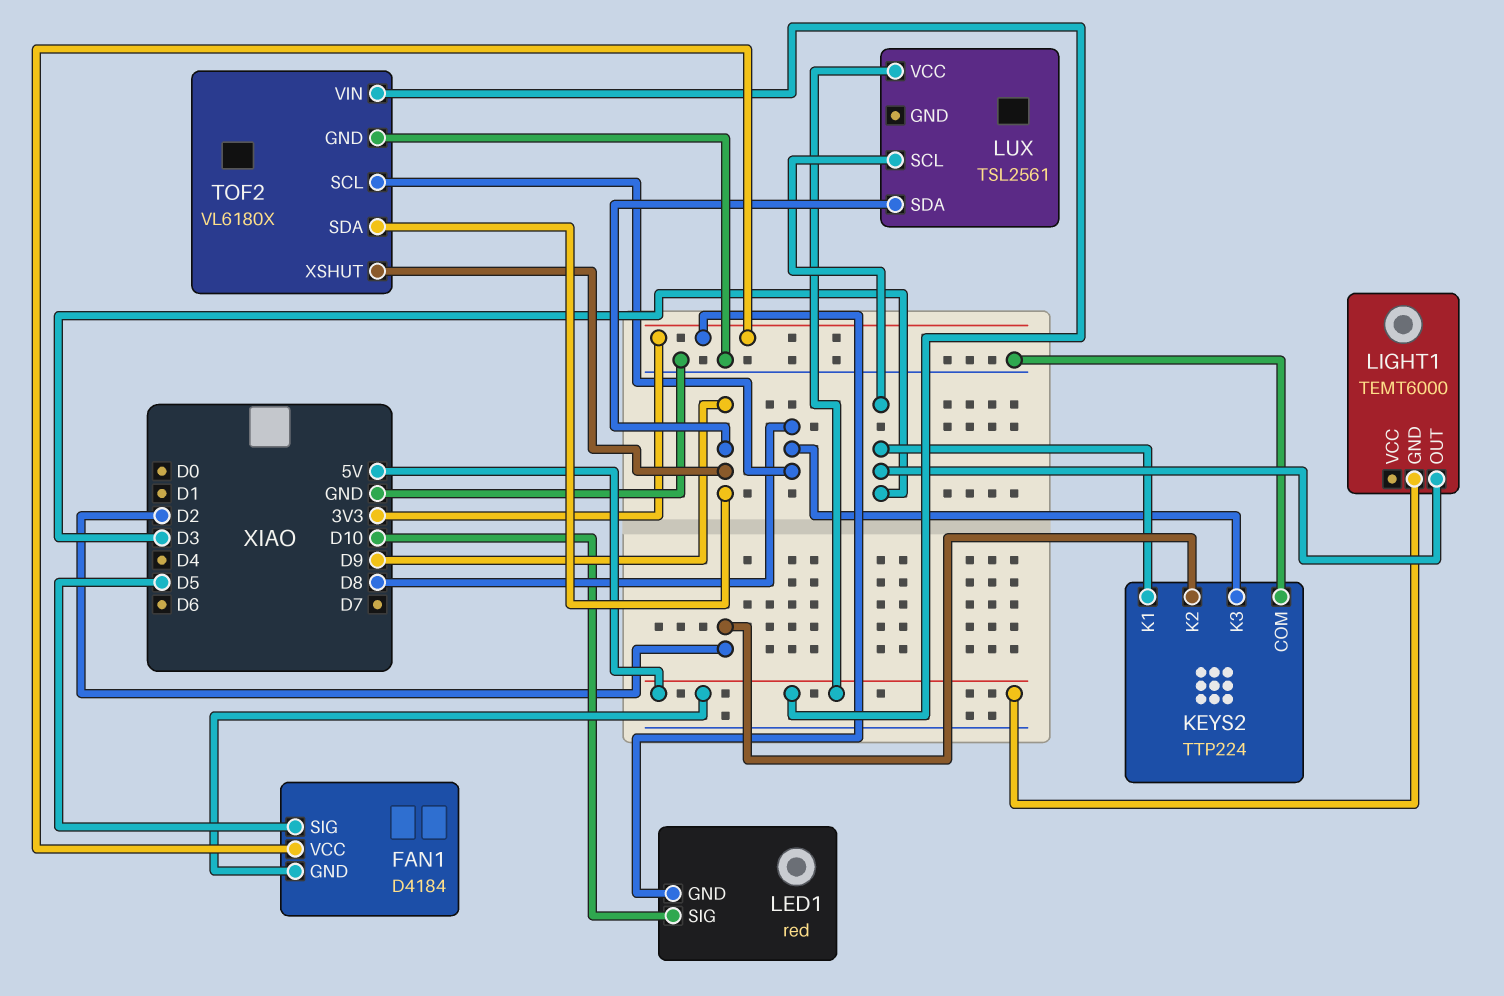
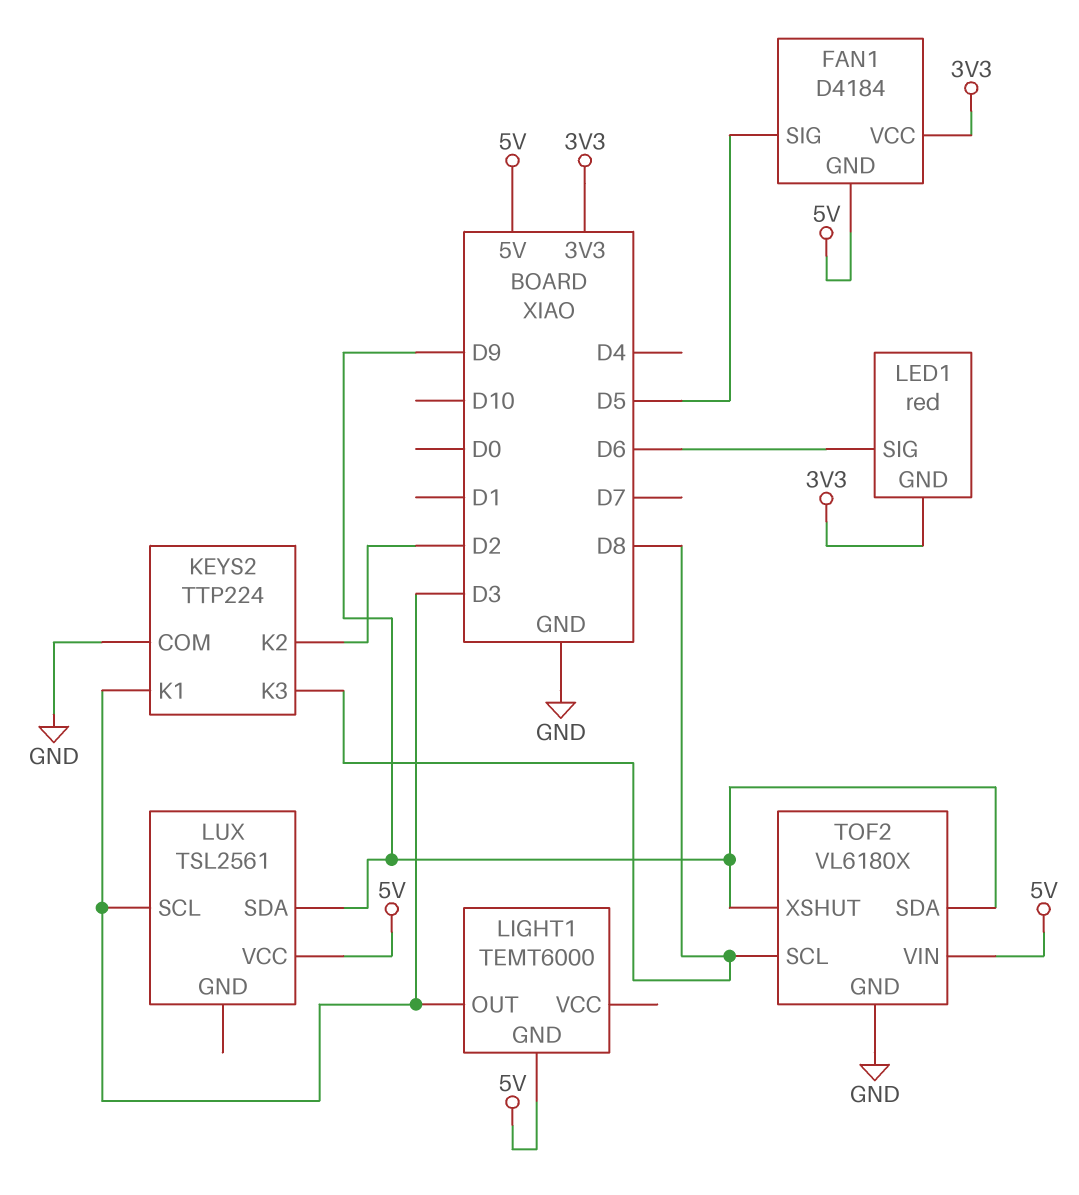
LED1 pin SIG: D10 -> D6

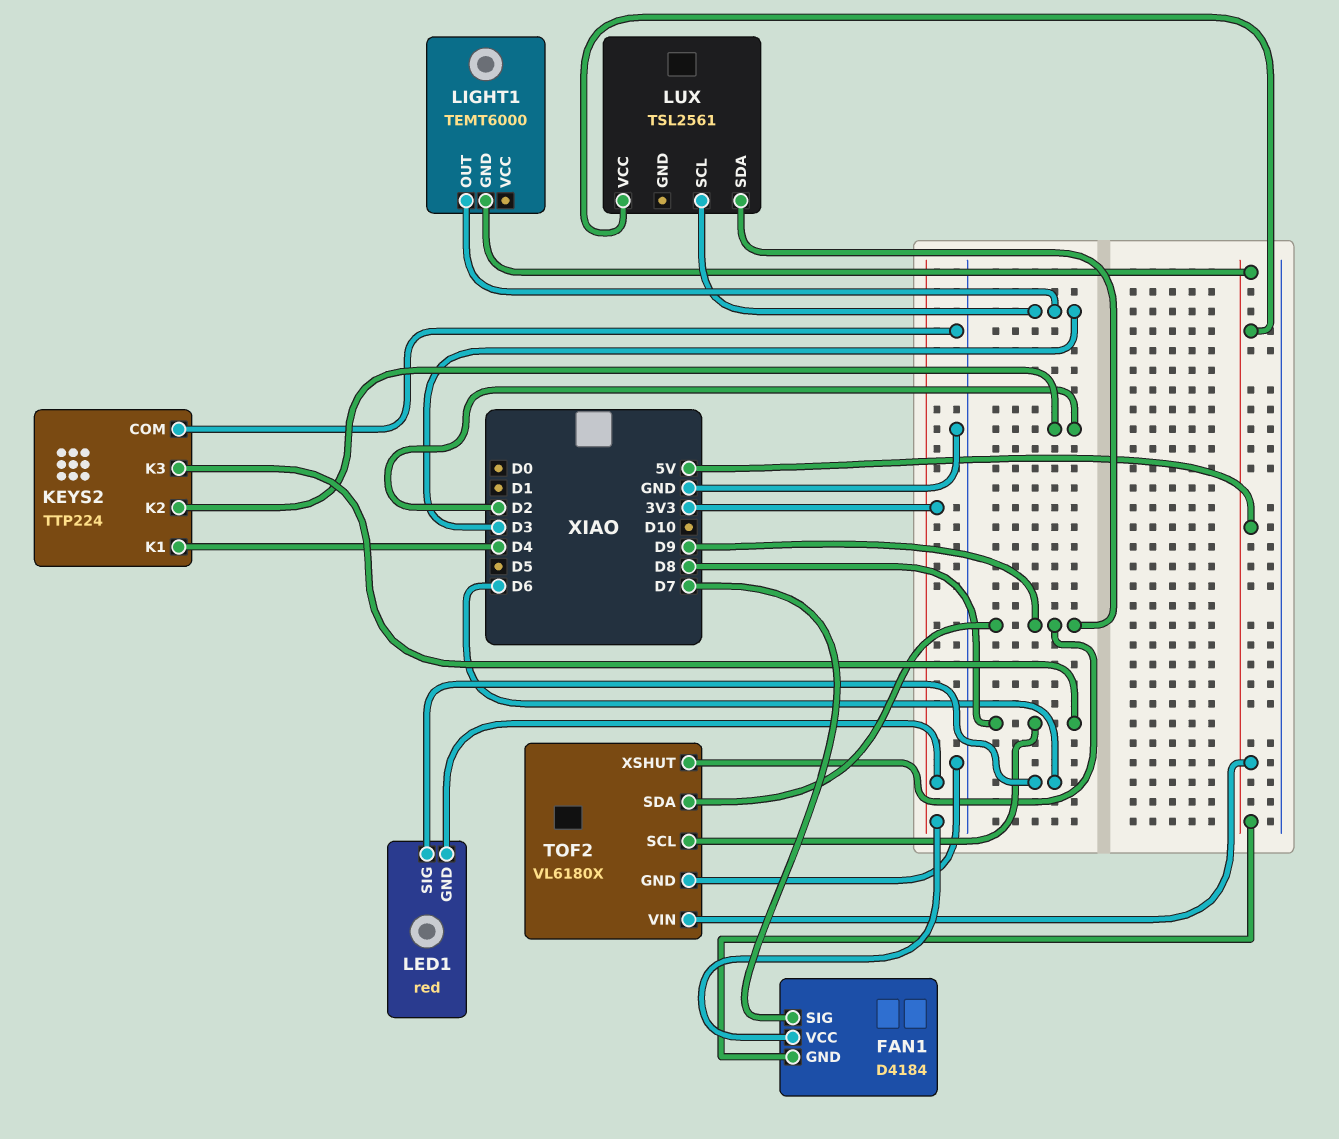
FAN1 pin SIG: D5 -> D7
KEYS2 pin K1: D3 -> D4

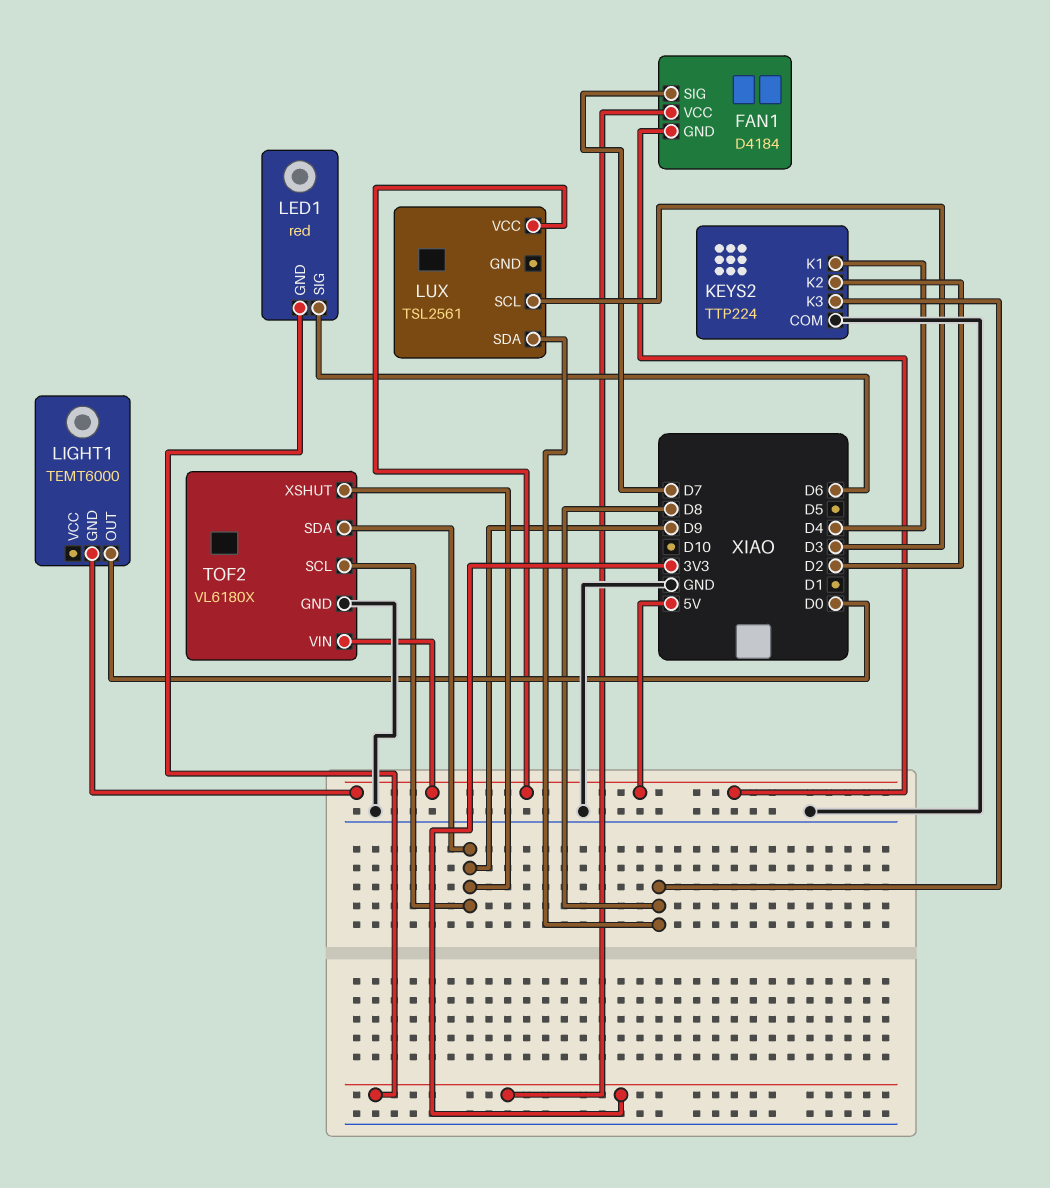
LIGHT1 pin OUT: D3 -> D0
LUX pin SDA: D9 -> D8
TOF2 pin SCL: D8 -> D9

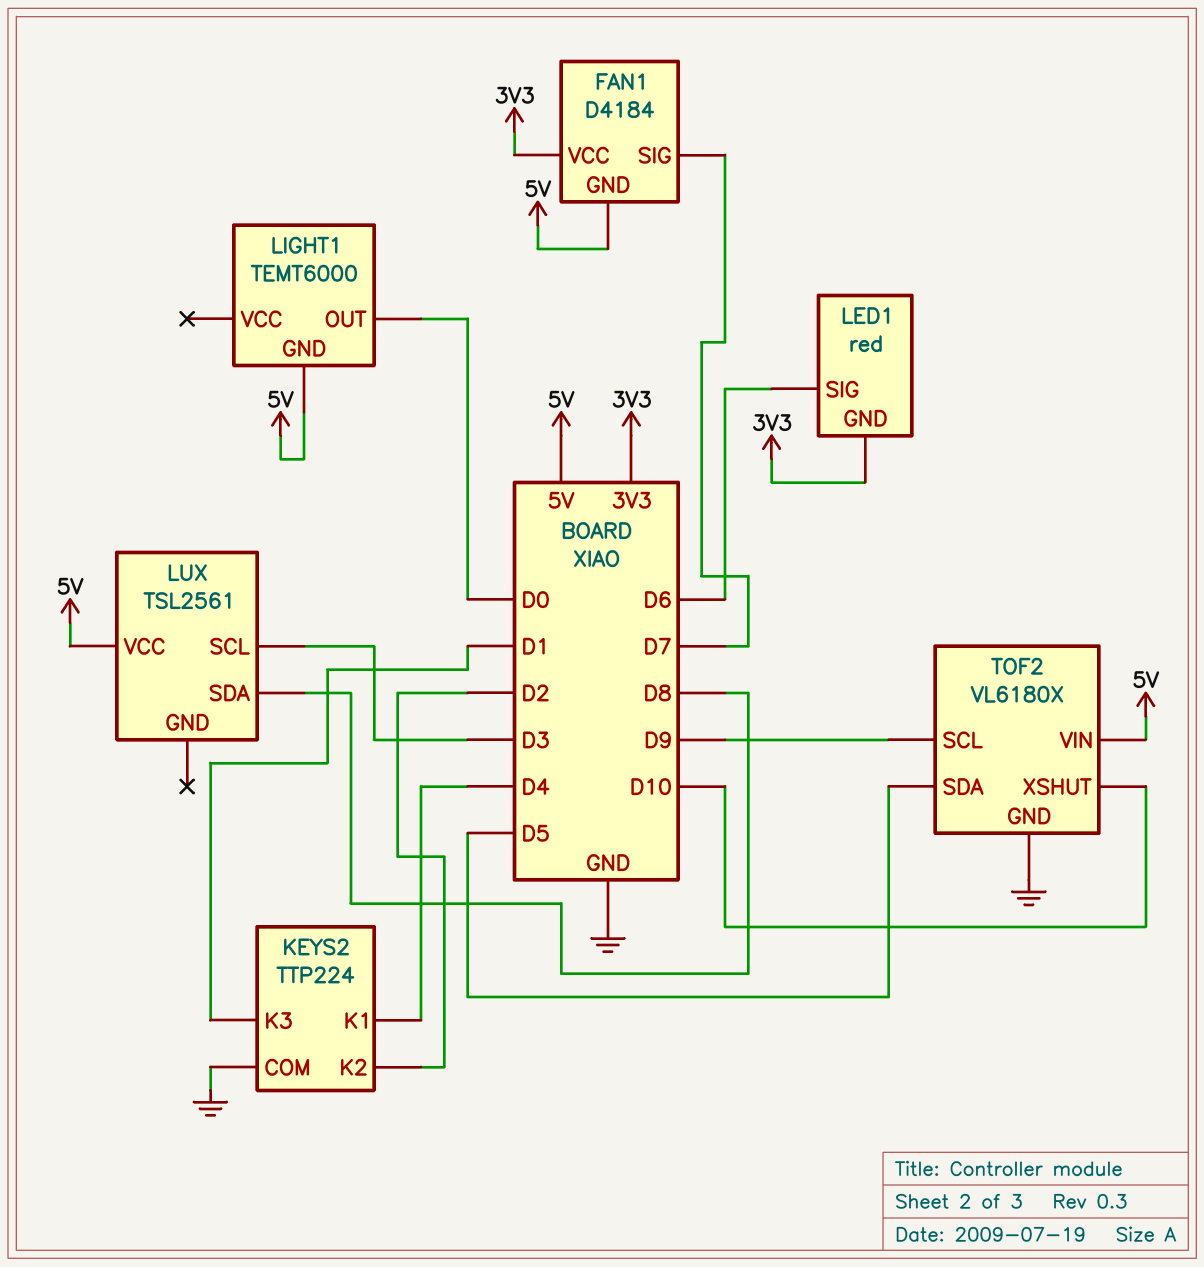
KEYS2 pin K3: D8 -> D1
TOF2 pin SDA: D9 -> D5
TOF2 pin XSHUT: D9 -> D10

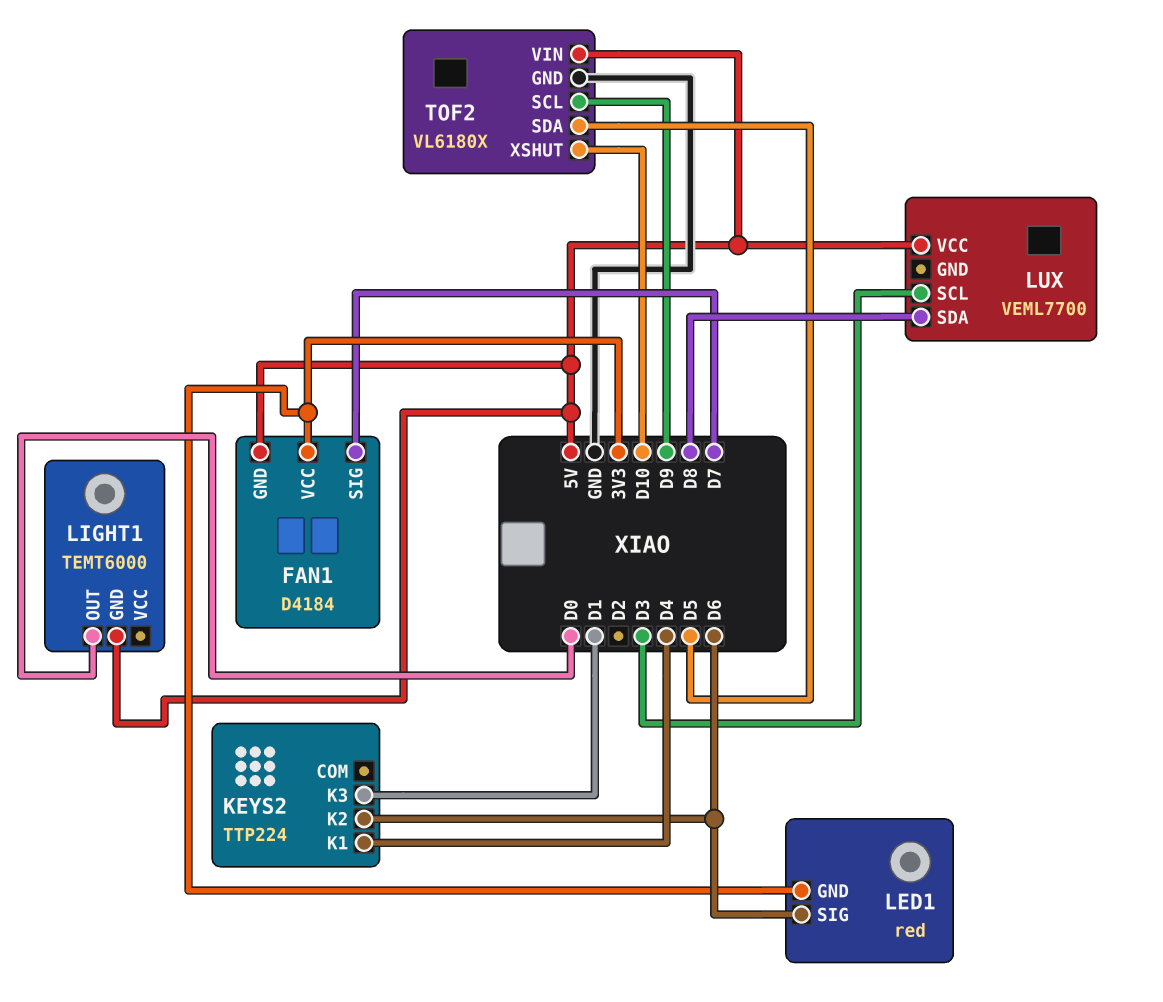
KEYS2 pin COM: GND -> none
KEYS2 pin K2: D2 -> D6
LUX: TSL2561 -> VEML7700

